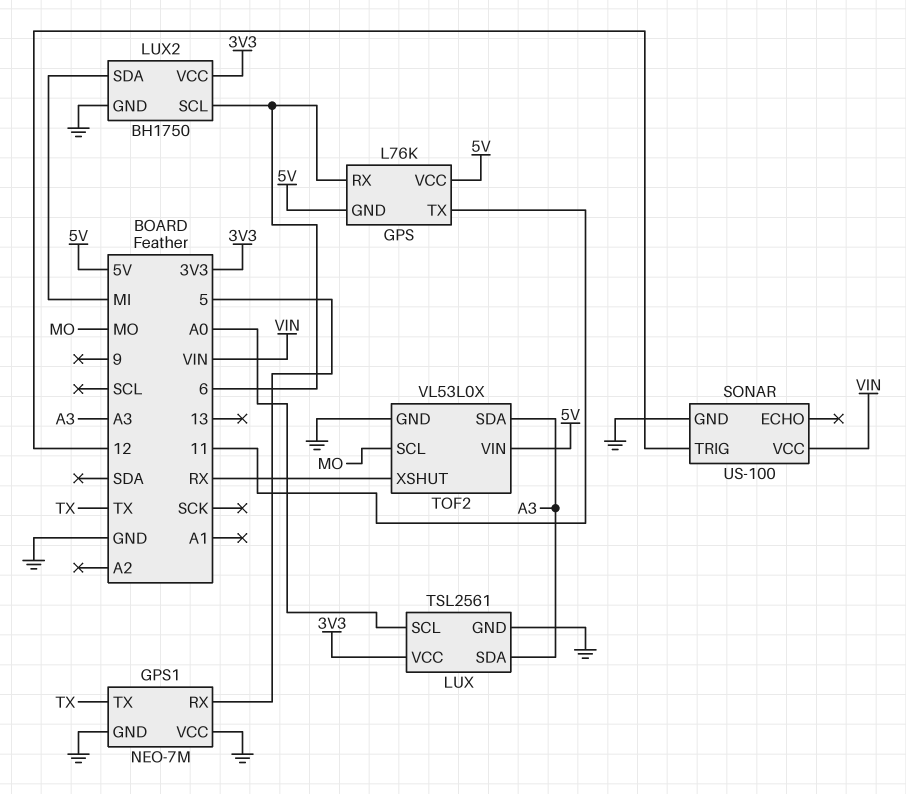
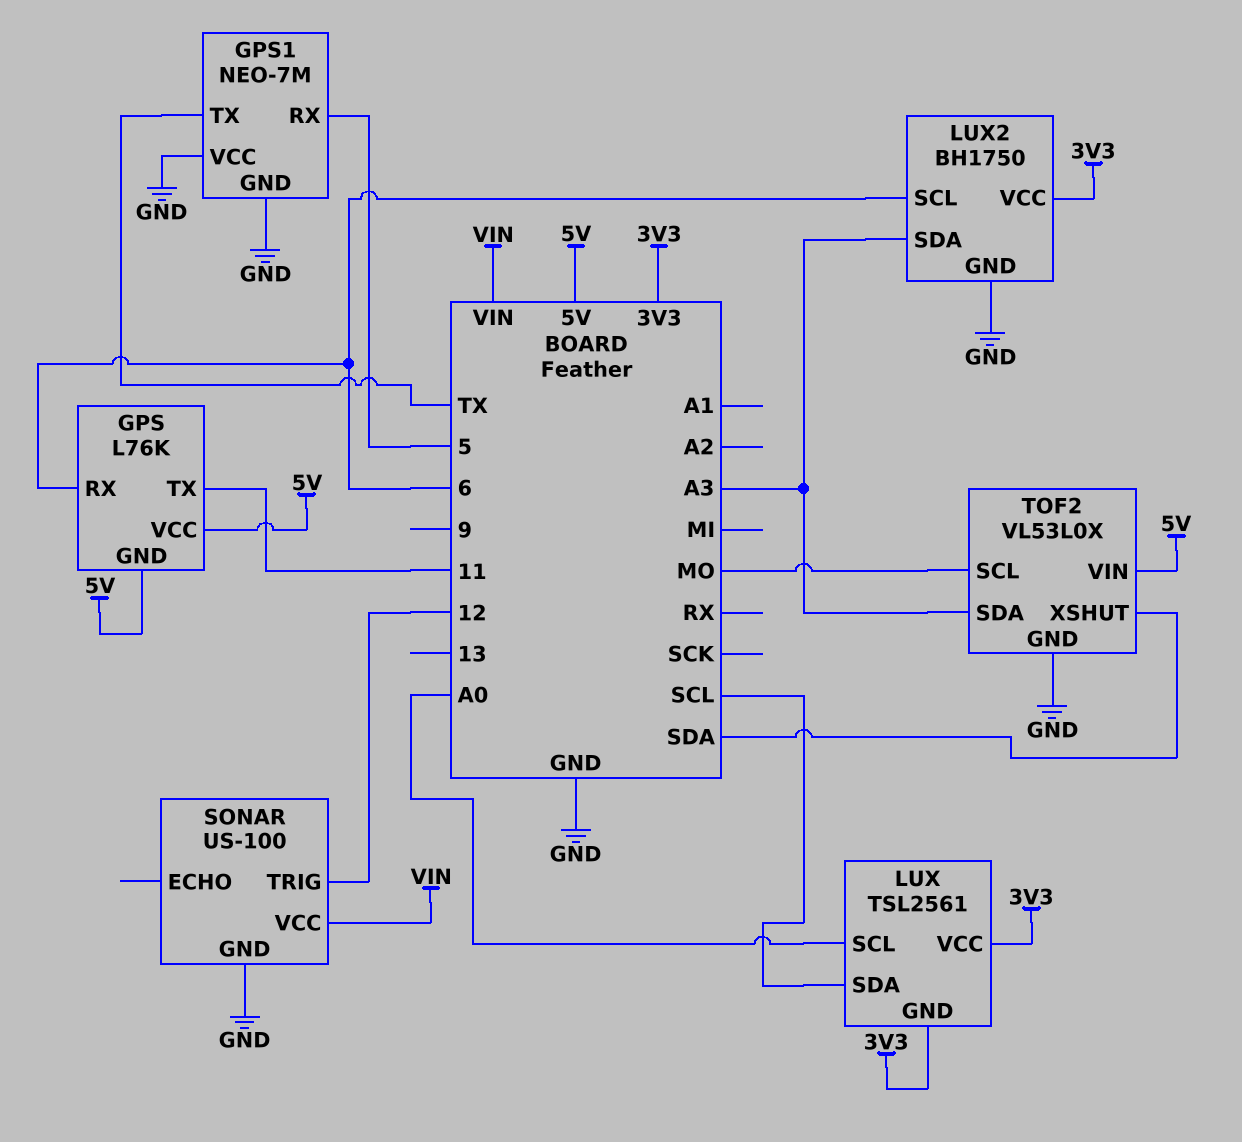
LUX pin GND: GND -> 3V3
LUX pin SDA: A3 -> SCL
LUX2 pin SDA: MI -> A3
TOF2 pin XSHUT: RX -> SDA

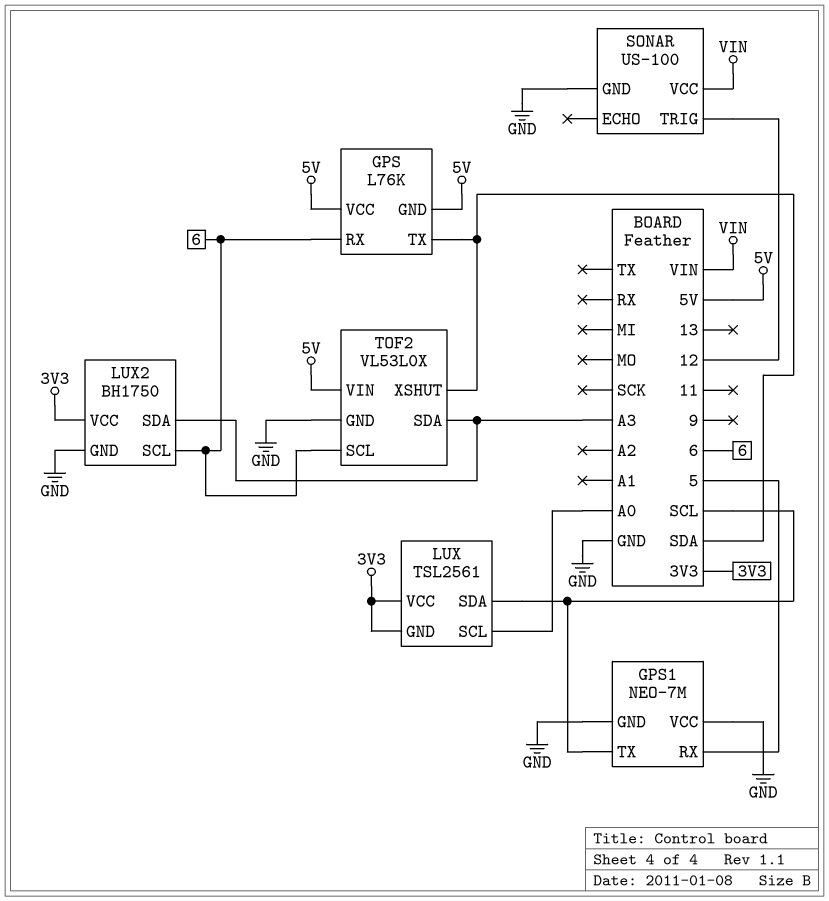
GPS pin TX: 11 -> SDA
GPS1 pin TX: TX -> SCL
TOF2 pin SCL: MO -> 6

